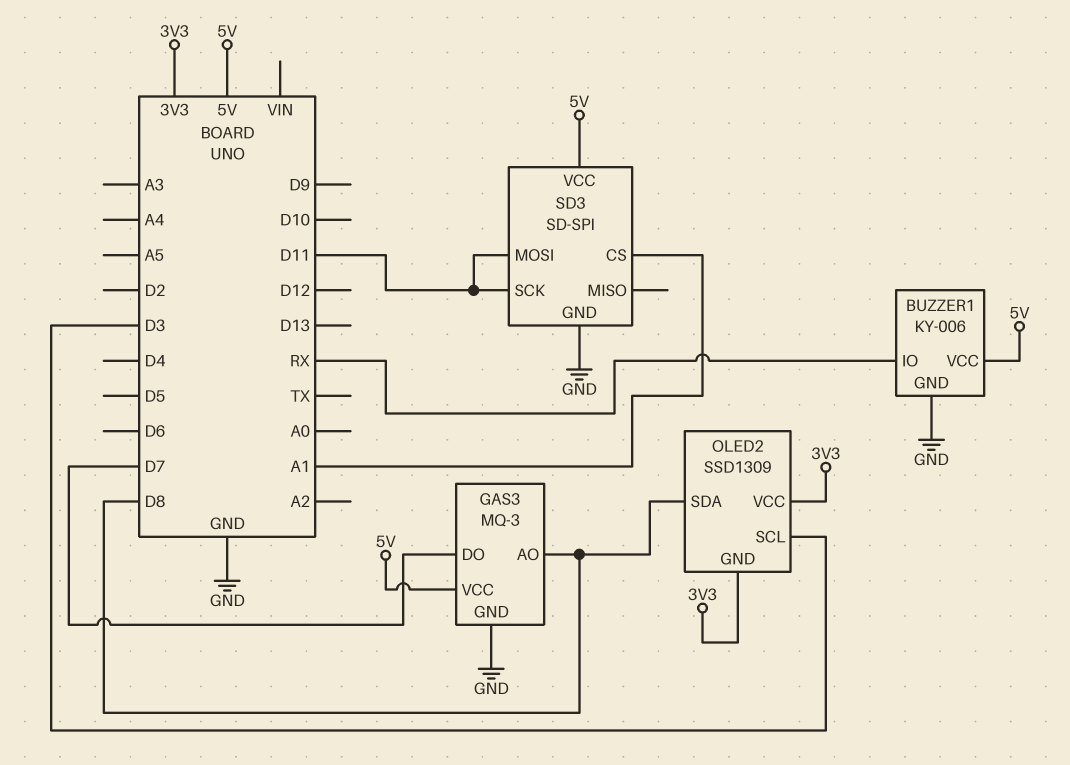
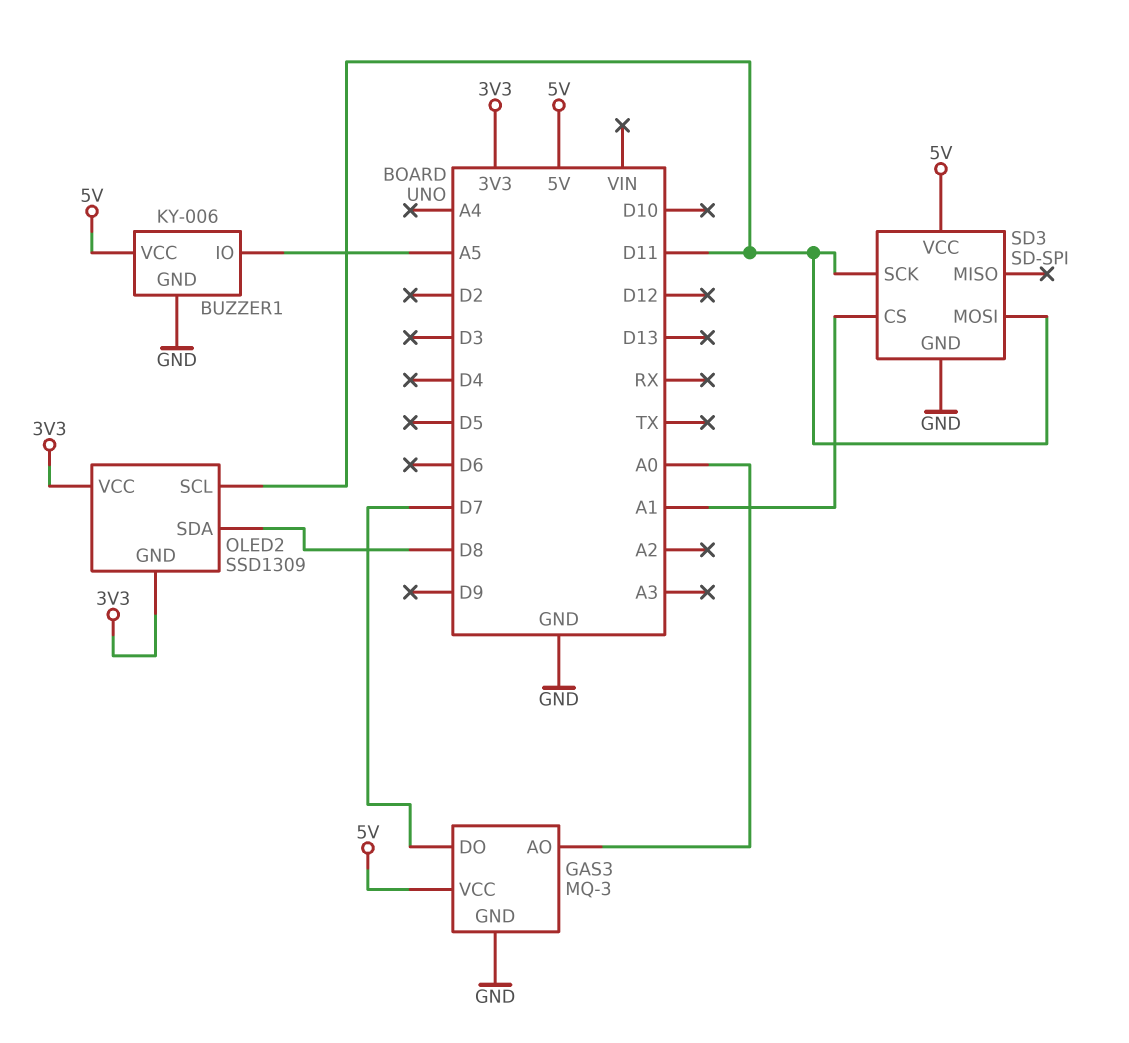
BUZZER1 pin IO: RX -> A5
GAS3 pin AO: D8 -> A0
OLED2 pin SCL: D3 -> D11

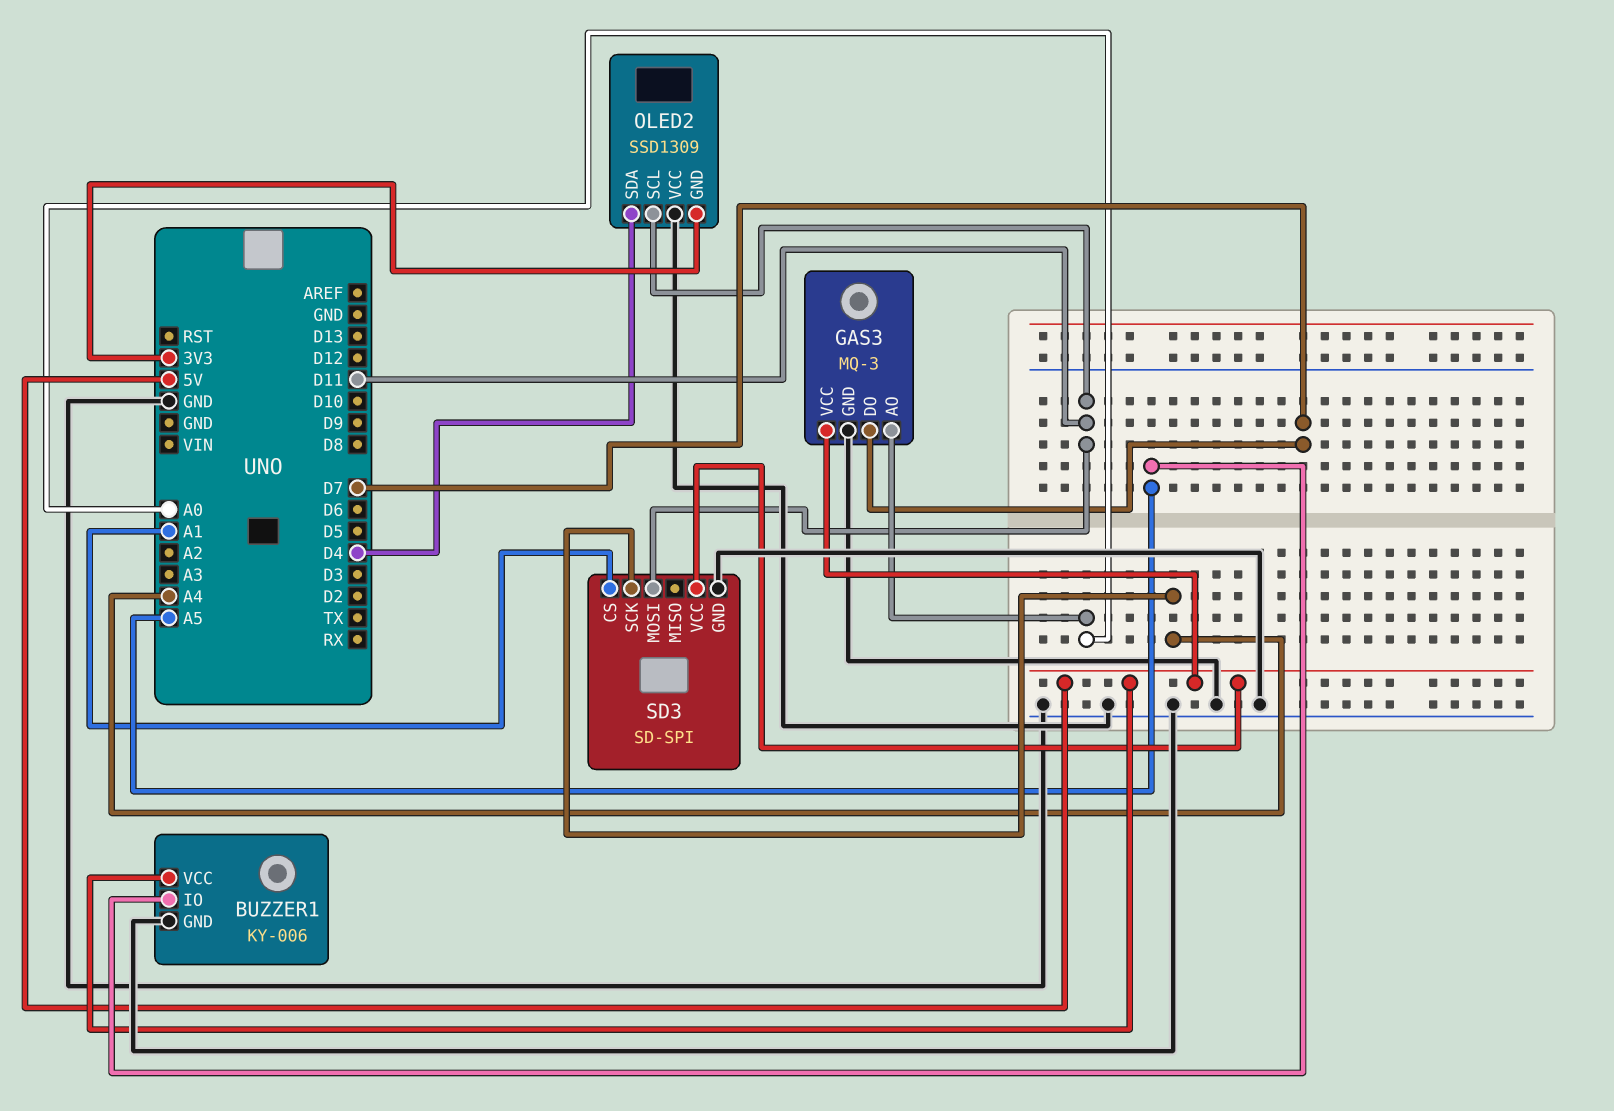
OLED2 pin SDA: D8 -> D4
OLED2 pin VCC: 3V3 -> GND
SD3 pin SCK: D11 -> A4

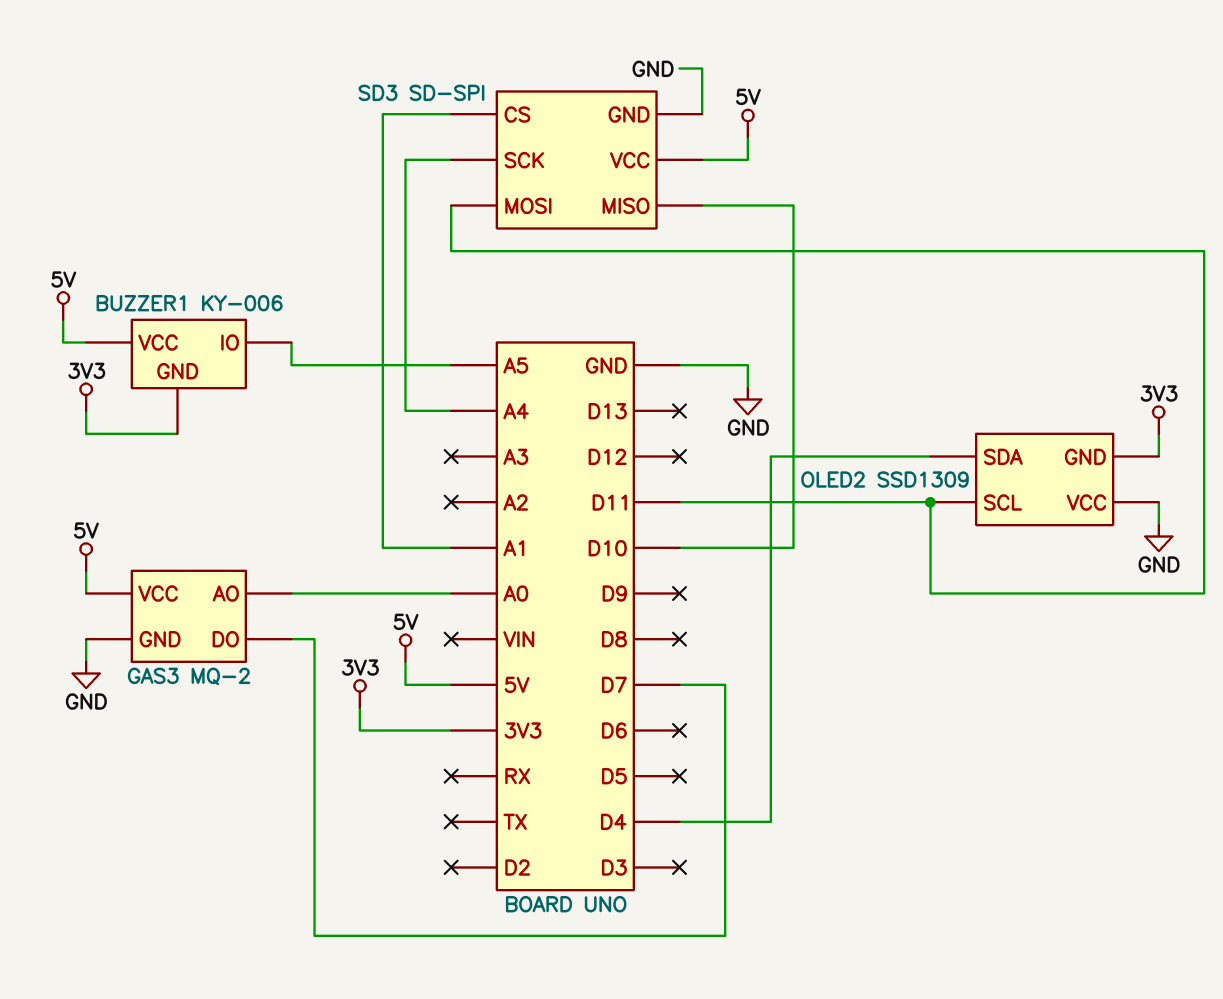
BUZZER1 pin GND: GND -> 3V3
GAS3: MQ-3 -> MQ-2
SD3 pin MISO: none -> D10

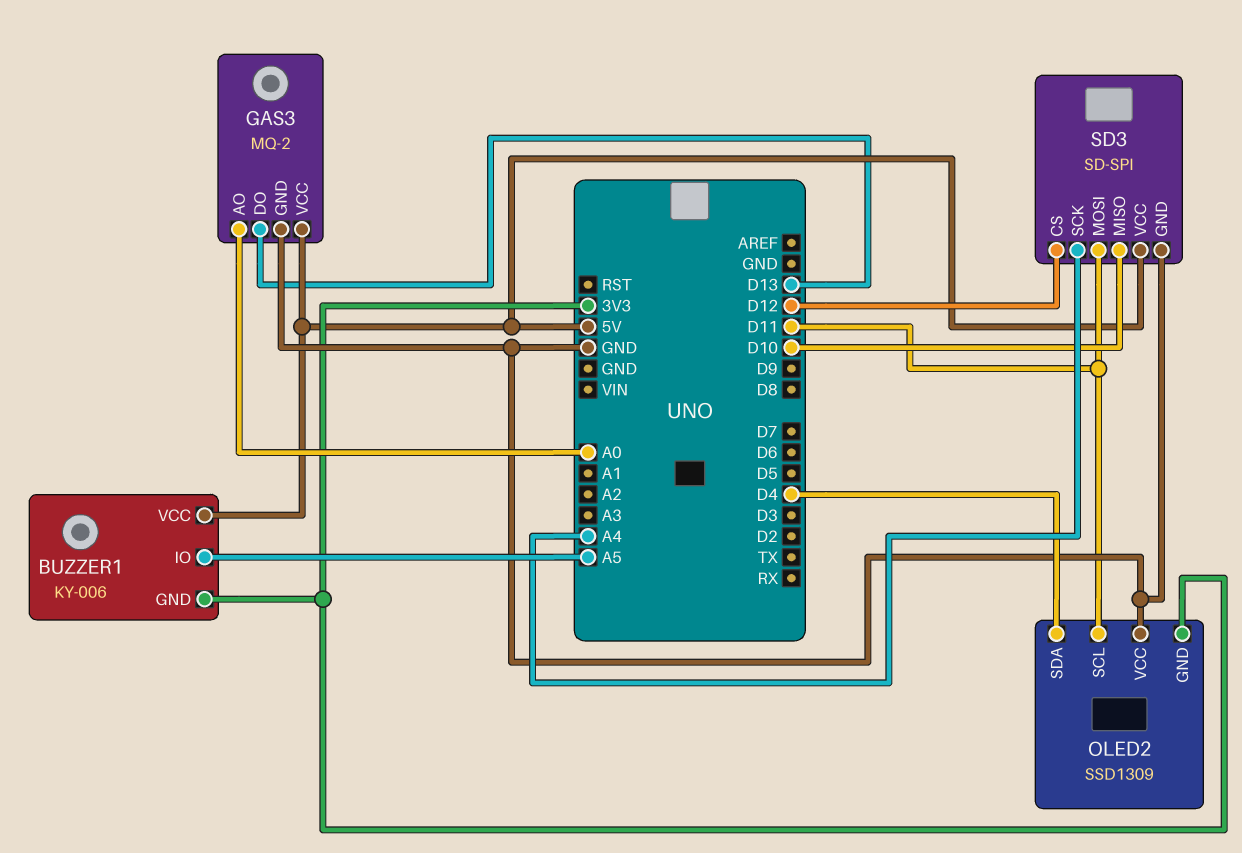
GAS3 pin DO: D7 -> D13
SD3 pin CS: A1 -> D12

